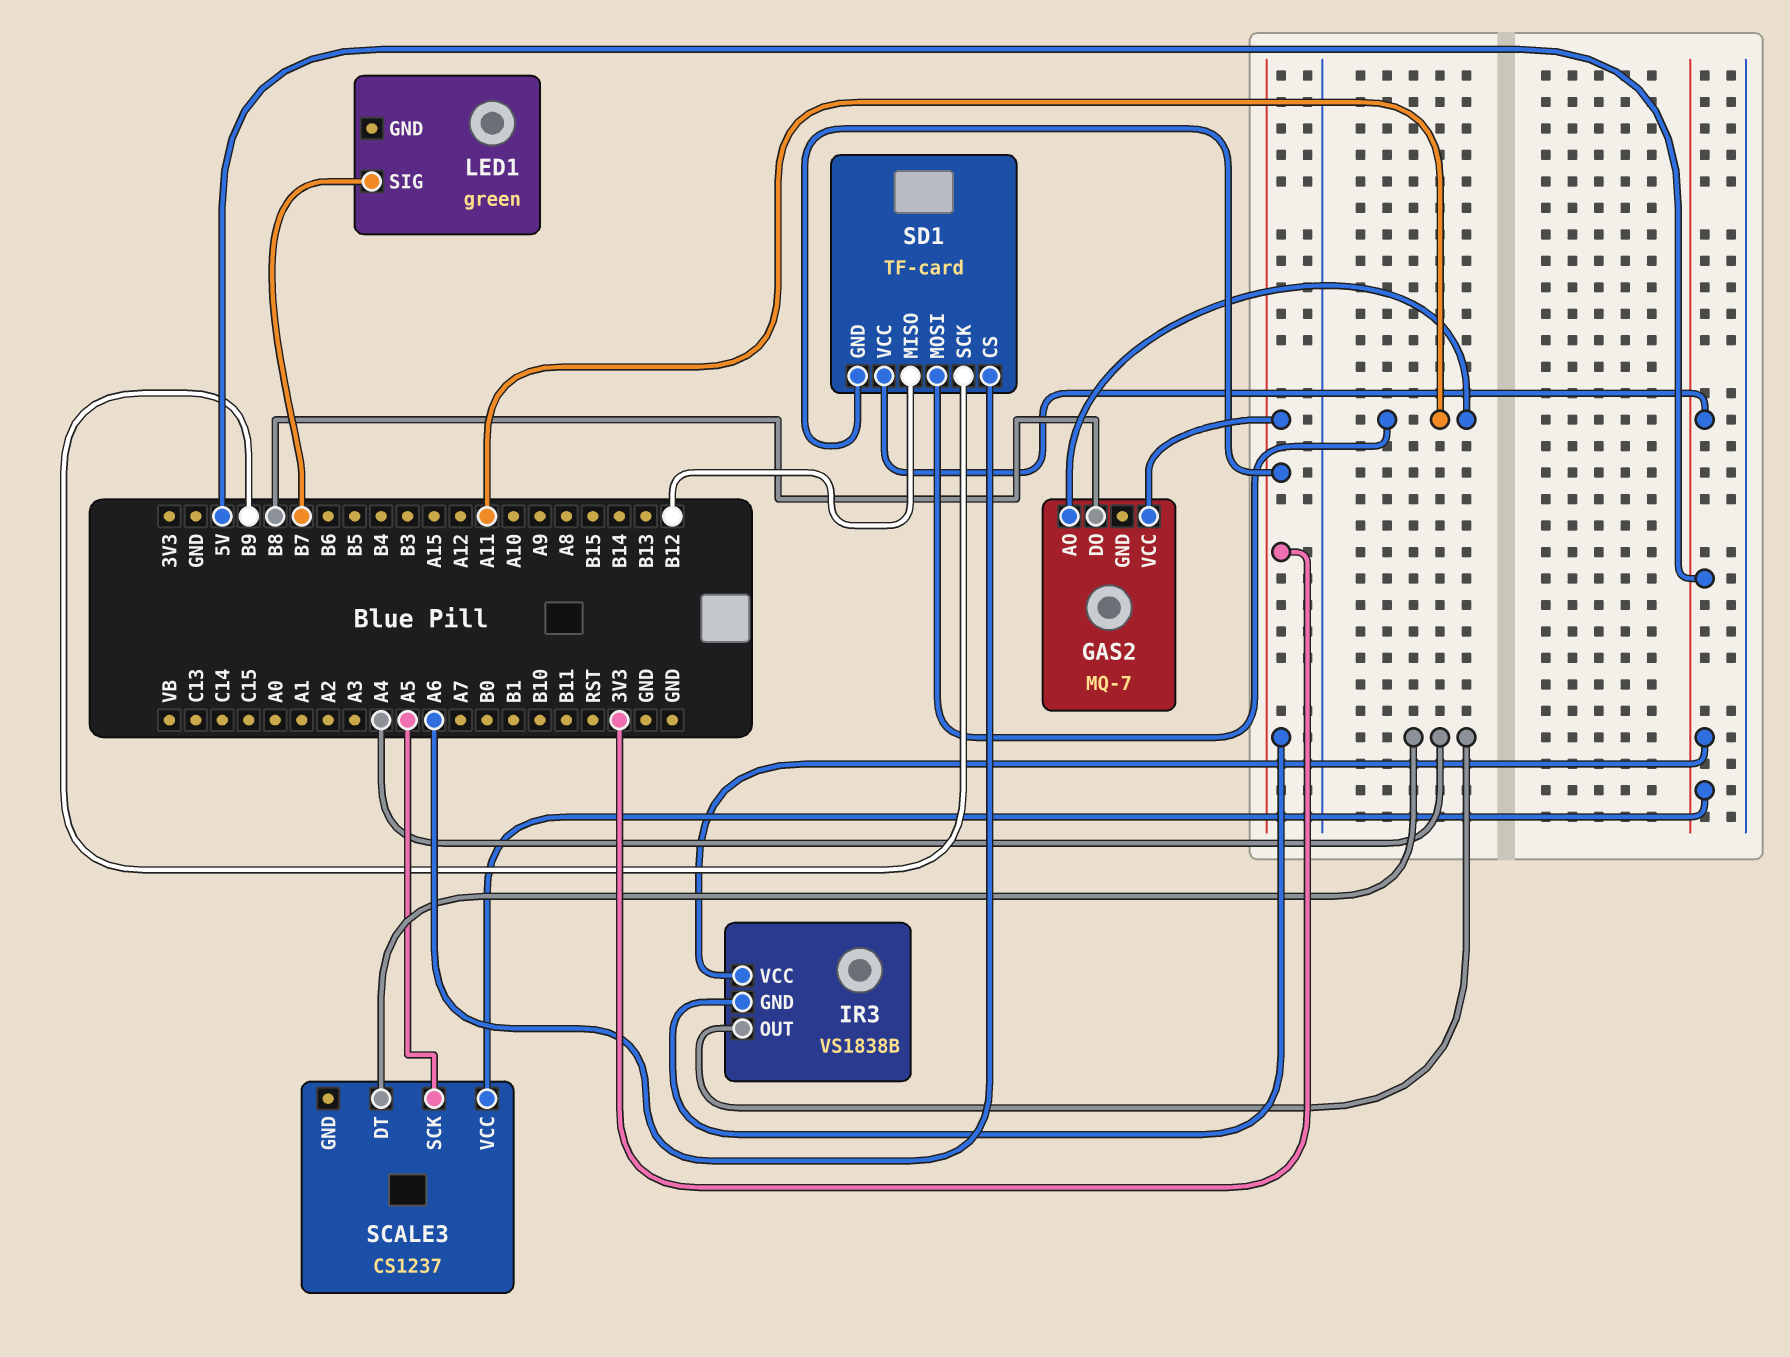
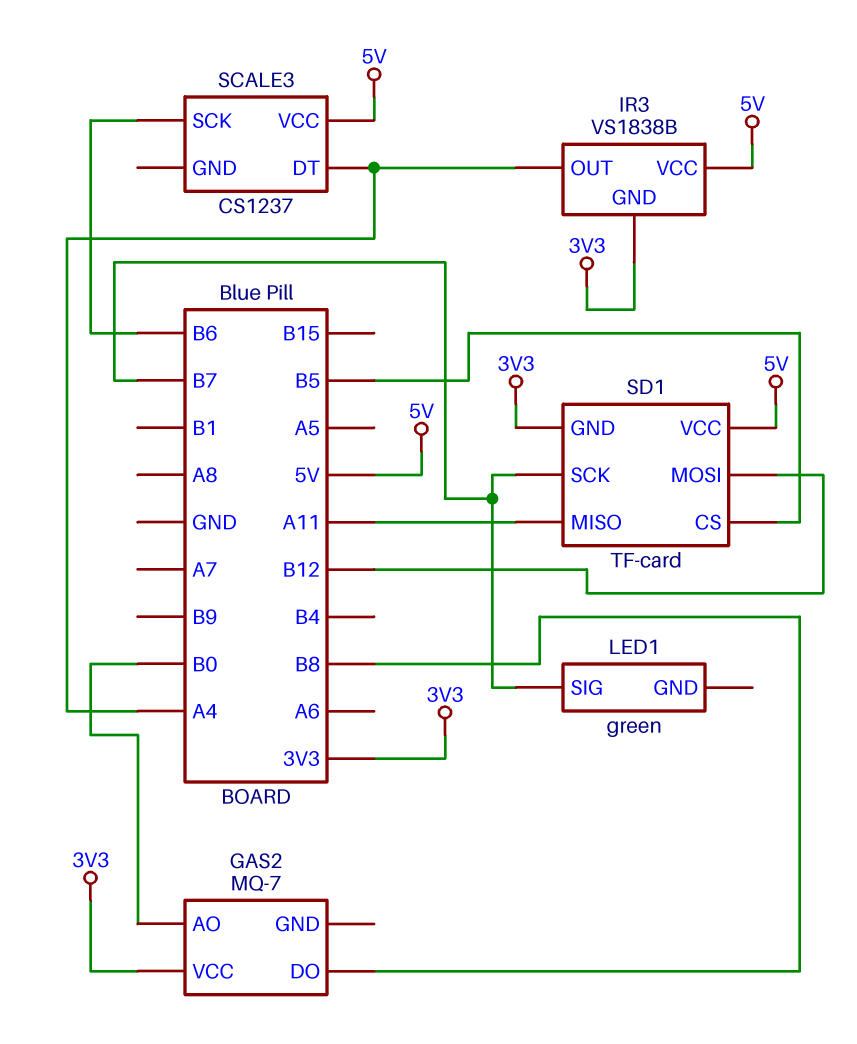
GAS2 pin AO: A11 -> B0
SCALE3 pin SCK: A5 -> B6
SD1 pin CS: A6 -> B5
SD1 pin MISO: B12 -> A11
SD1 pin MOSI: A11 -> B12
SD1 pin SCK: B9 -> B7

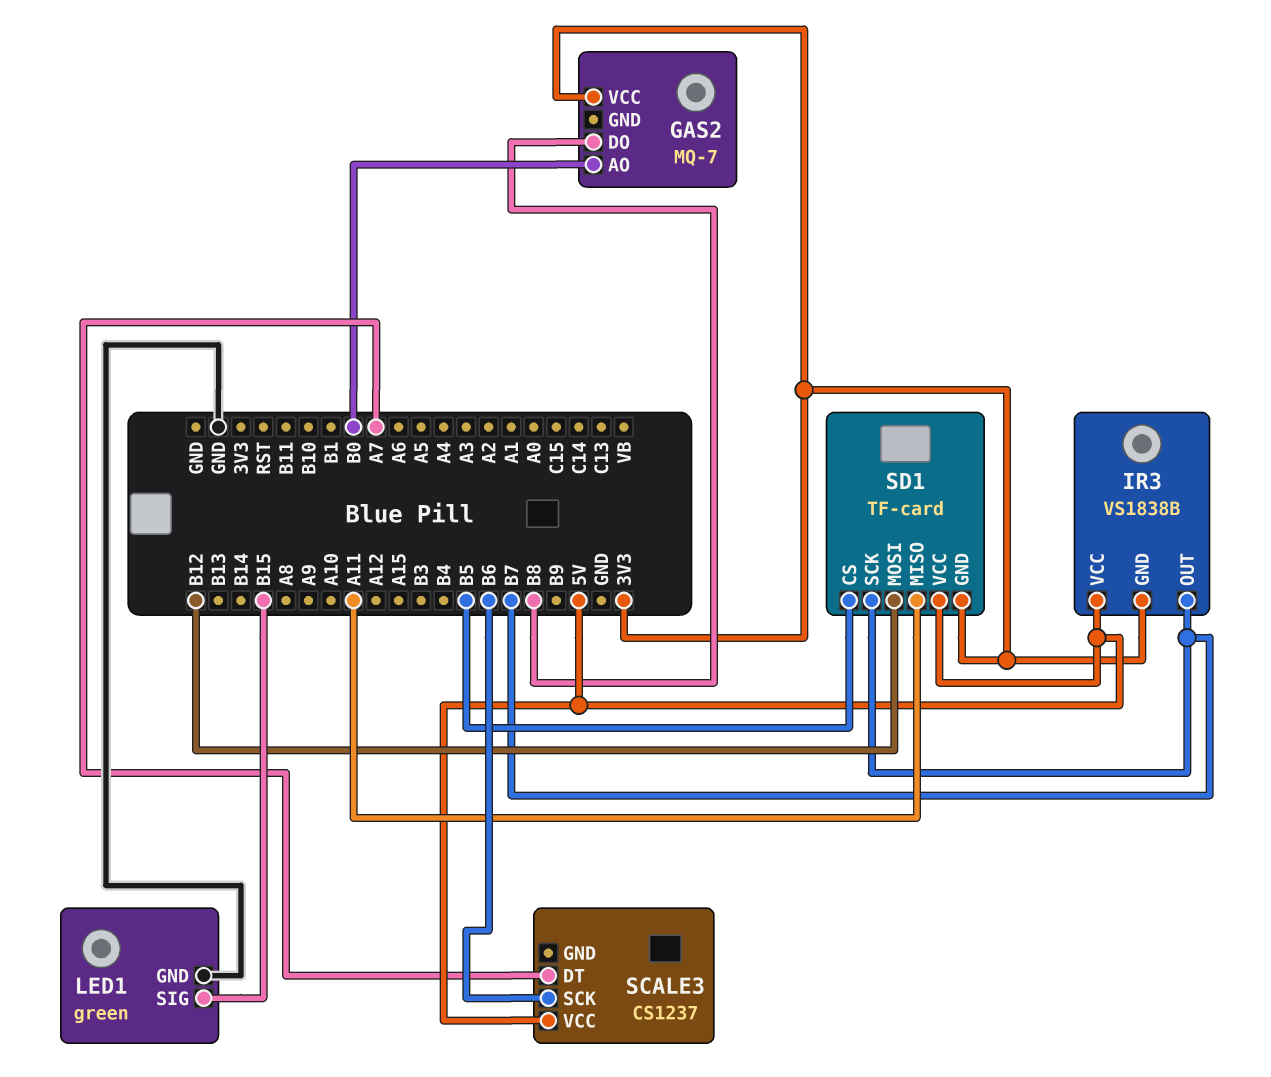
IR3 pin OUT: A4 -> B7
LED1 pin GND: none -> GND
LED1 pin SIG: B7 -> B15
SCALE3 pin DT: A4 -> A7

